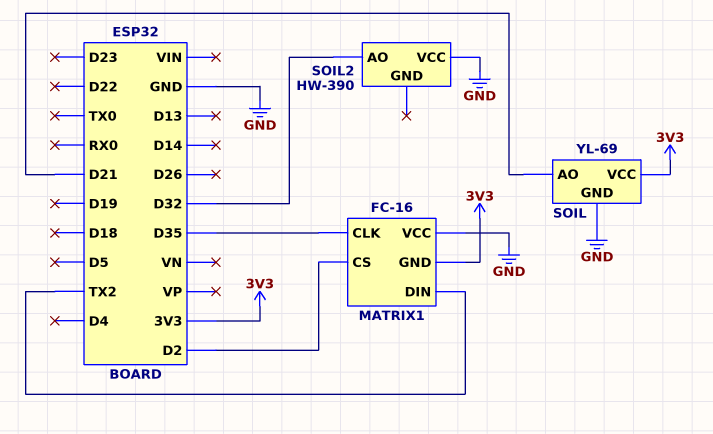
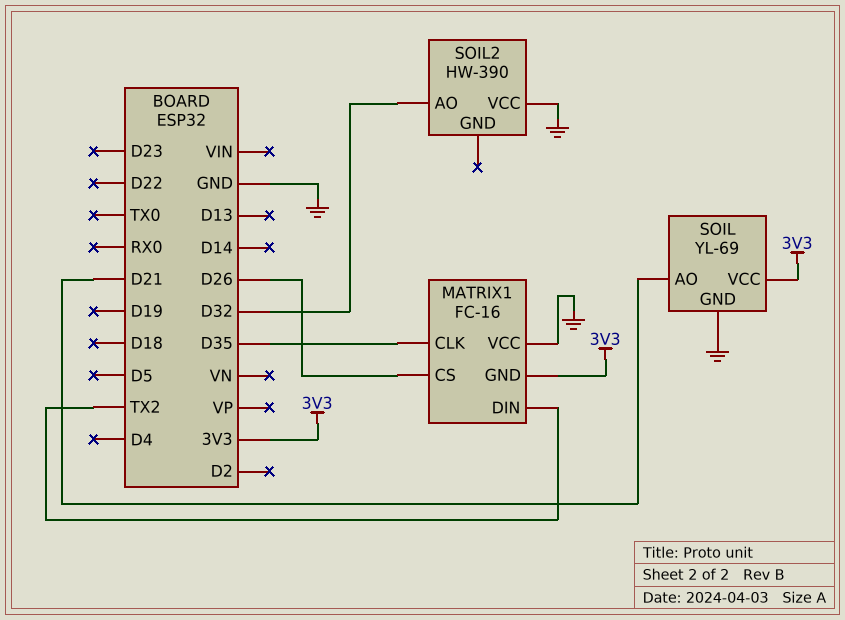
MATRIX1 pin CS: D2 -> D26

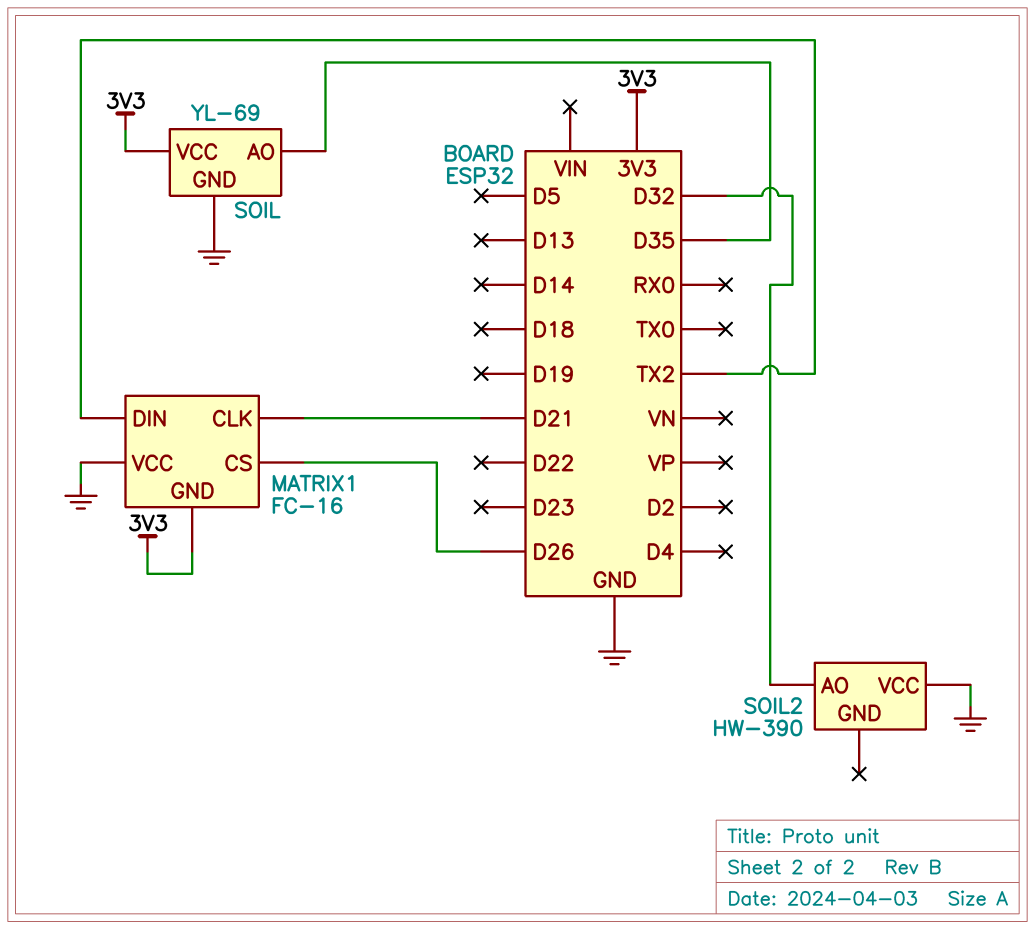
MATRIX1 pin CLK: D35 -> D21
SOIL pin AO: D21 -> D35

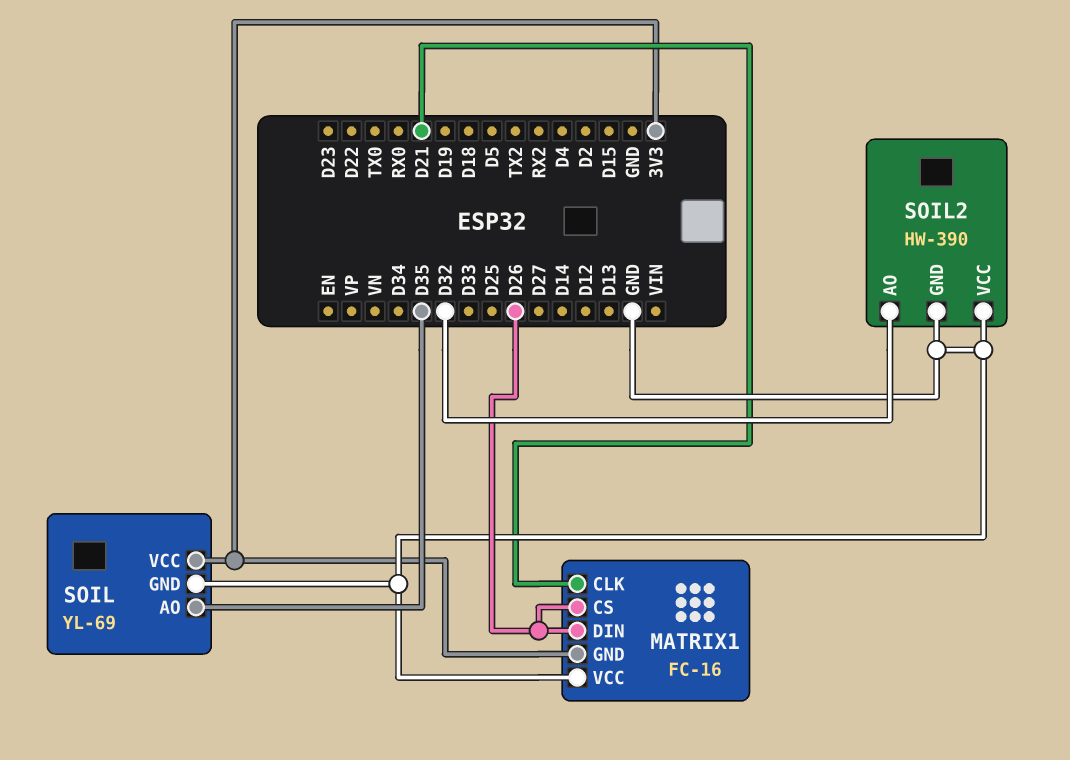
MATRIX1 pin DIN: TX2 -> D26
SOIL2 pin GND: none -> GND

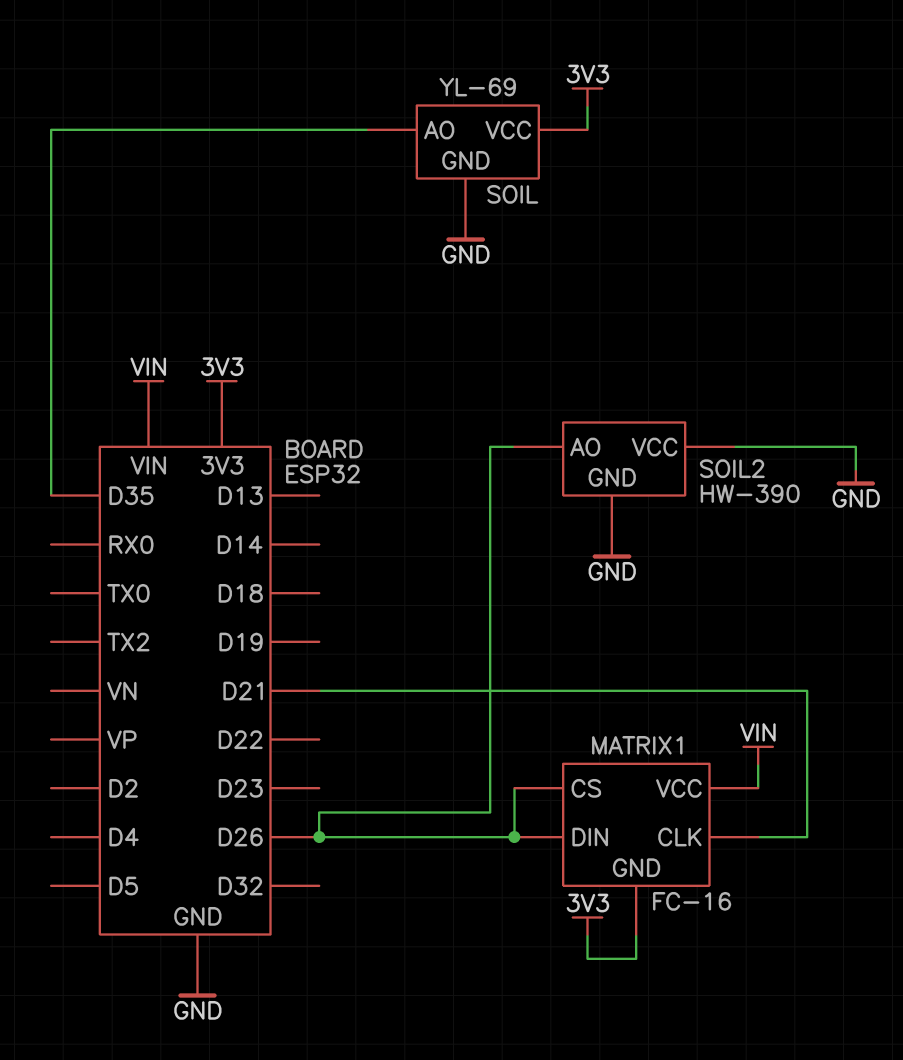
MATRIX1 pin VCC: GND -> VIN
SOIL2 pin AO: D32 -> D26

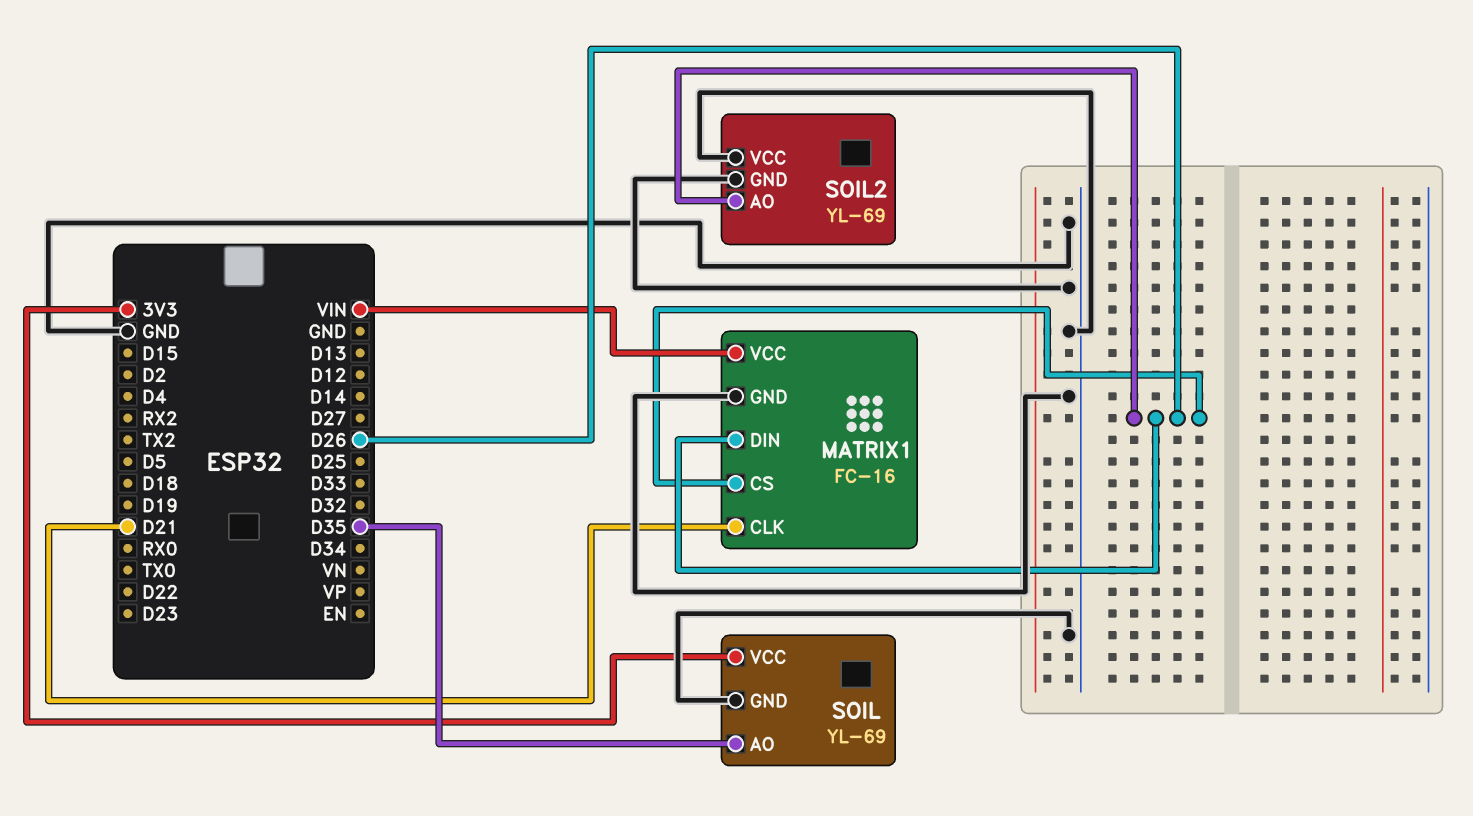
MATRIX1 pin GND: 3V3 -> GND
SOIL2: HW-390 -> YL-69

